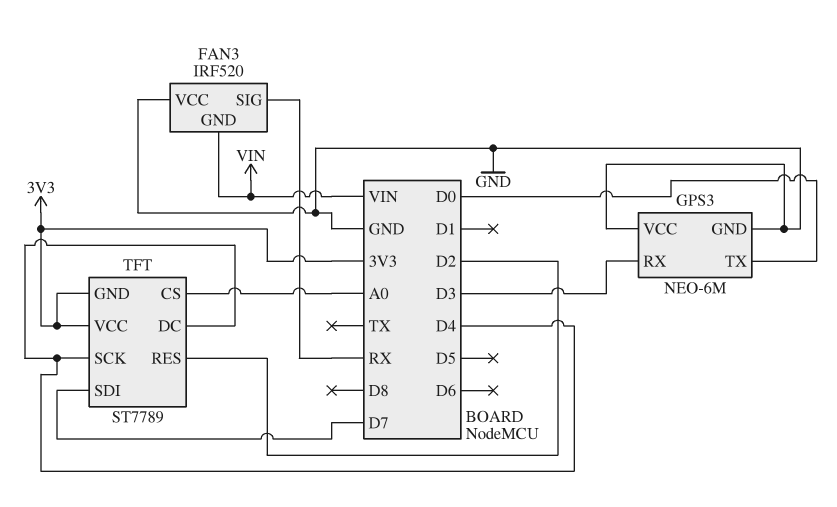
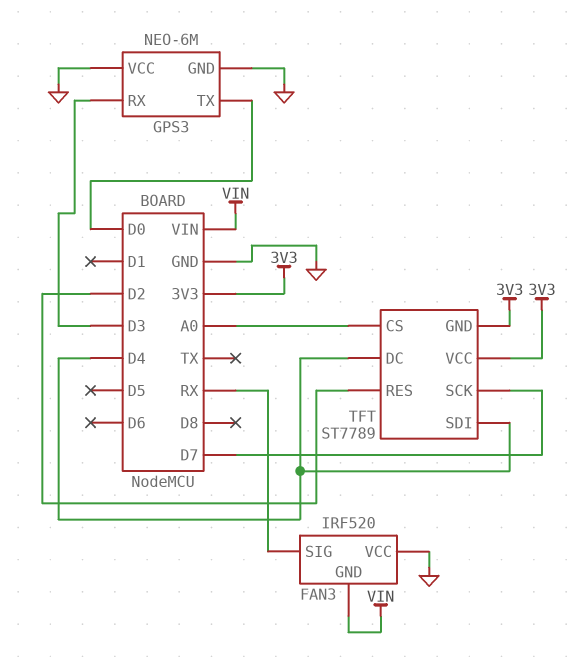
TFT pin SCK: D4 -> D7
TFT pin SDI: D7 -> D4

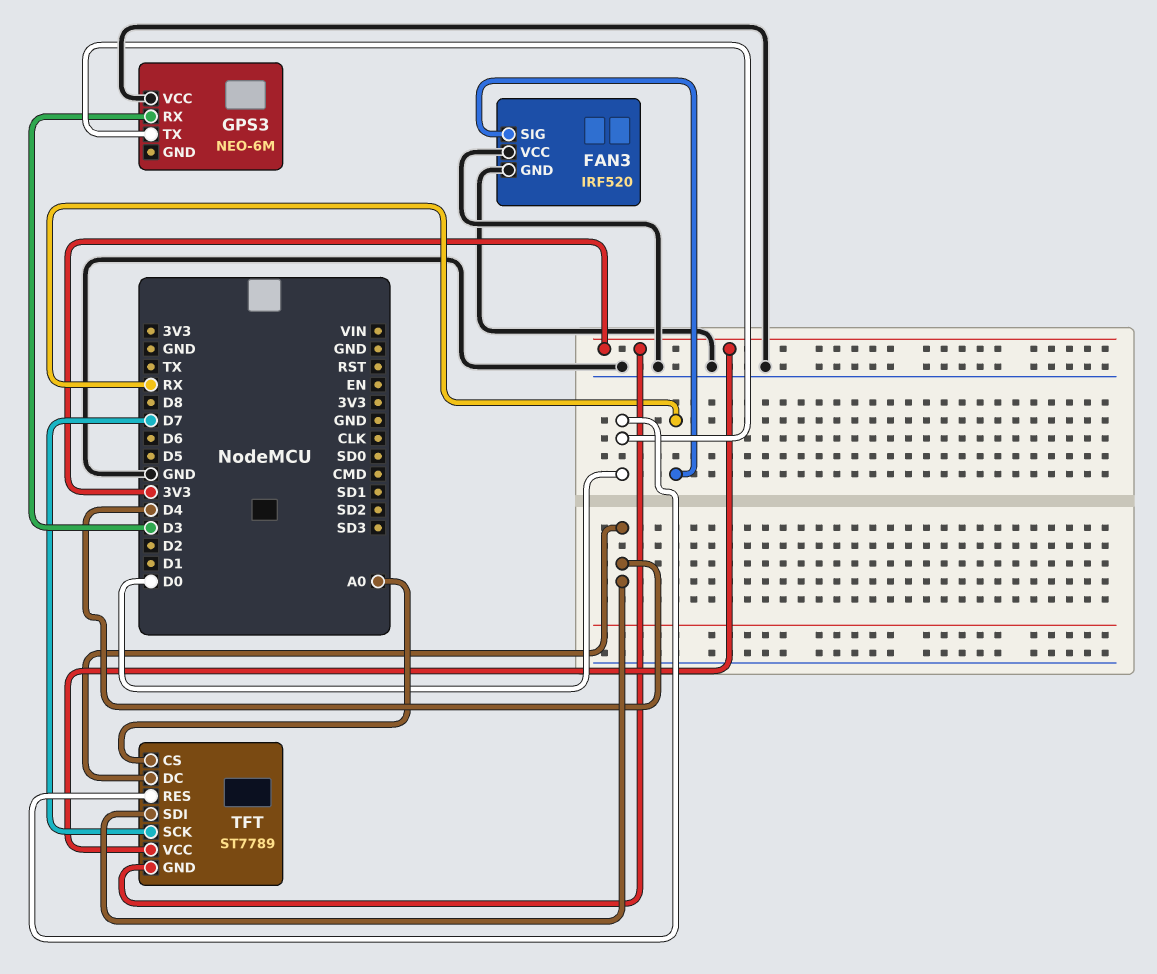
FAN3 pin GND: VIN -> GND
GPS3 pin GND: GND -> none
TFT pin RES: D2 -> D0

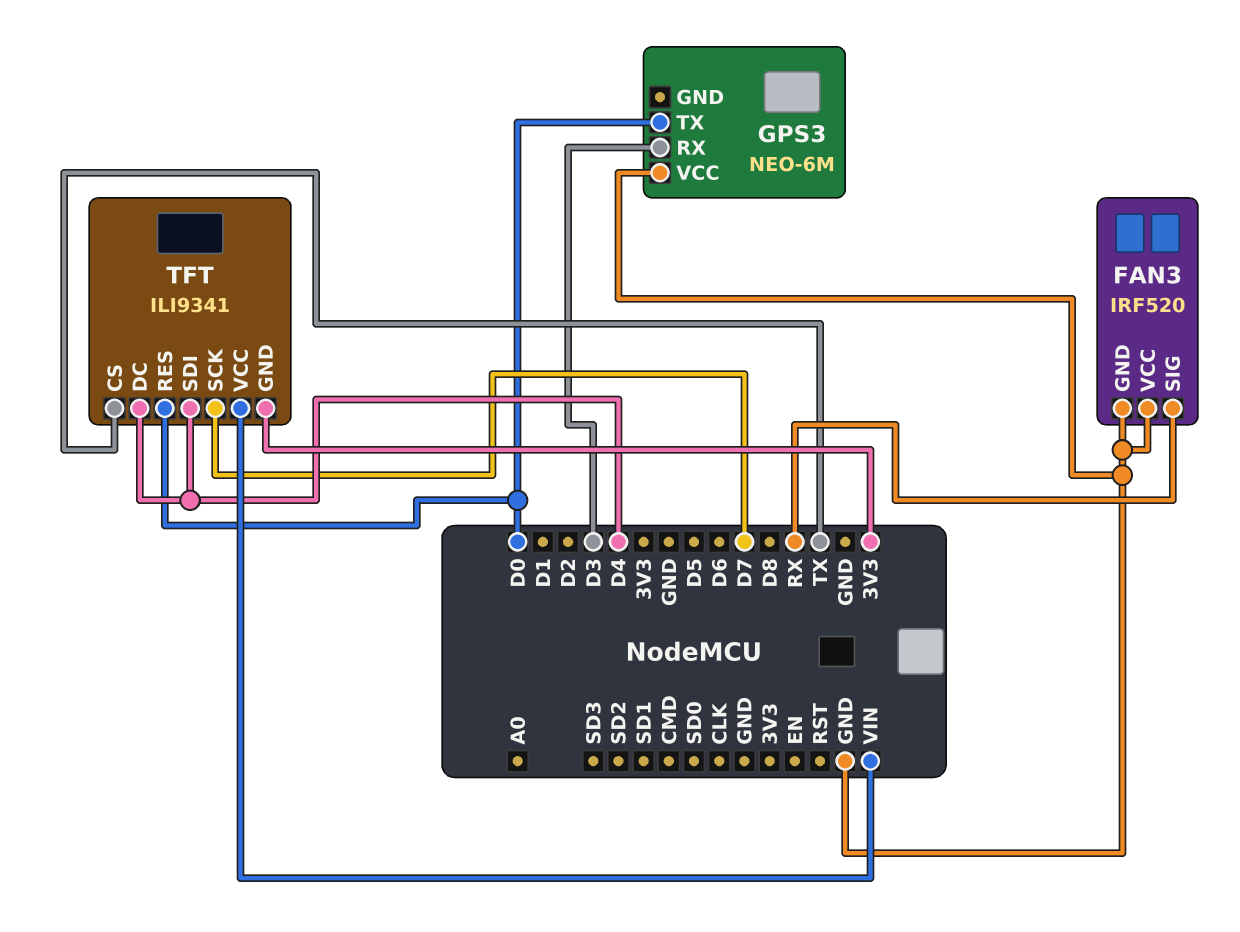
TFT: ST7789 -> ILI9341
TFT pin CS: A0 -> TX
TFT pin VCC: 3V3 -> VIN

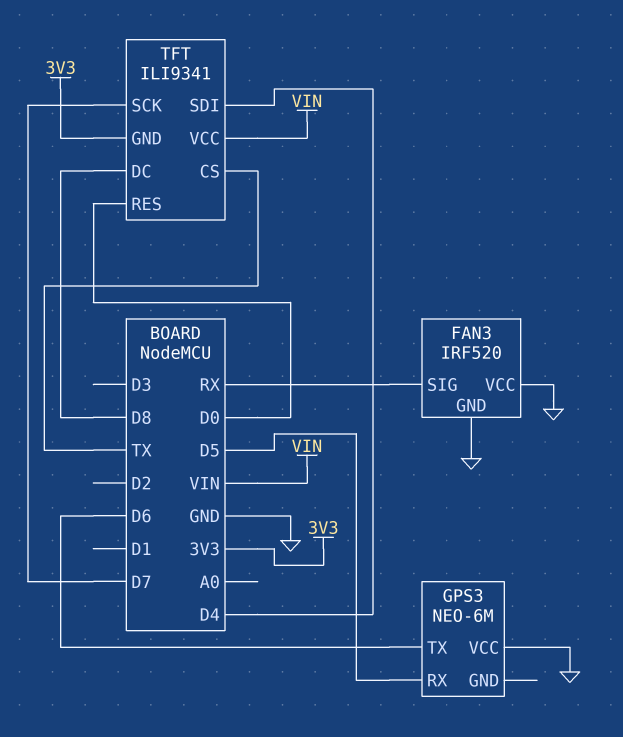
GPS3 pin RX: D3 -> D5
GPS3 pin TX: D0 -> D6
TFT pin DC: D4 -> D8

